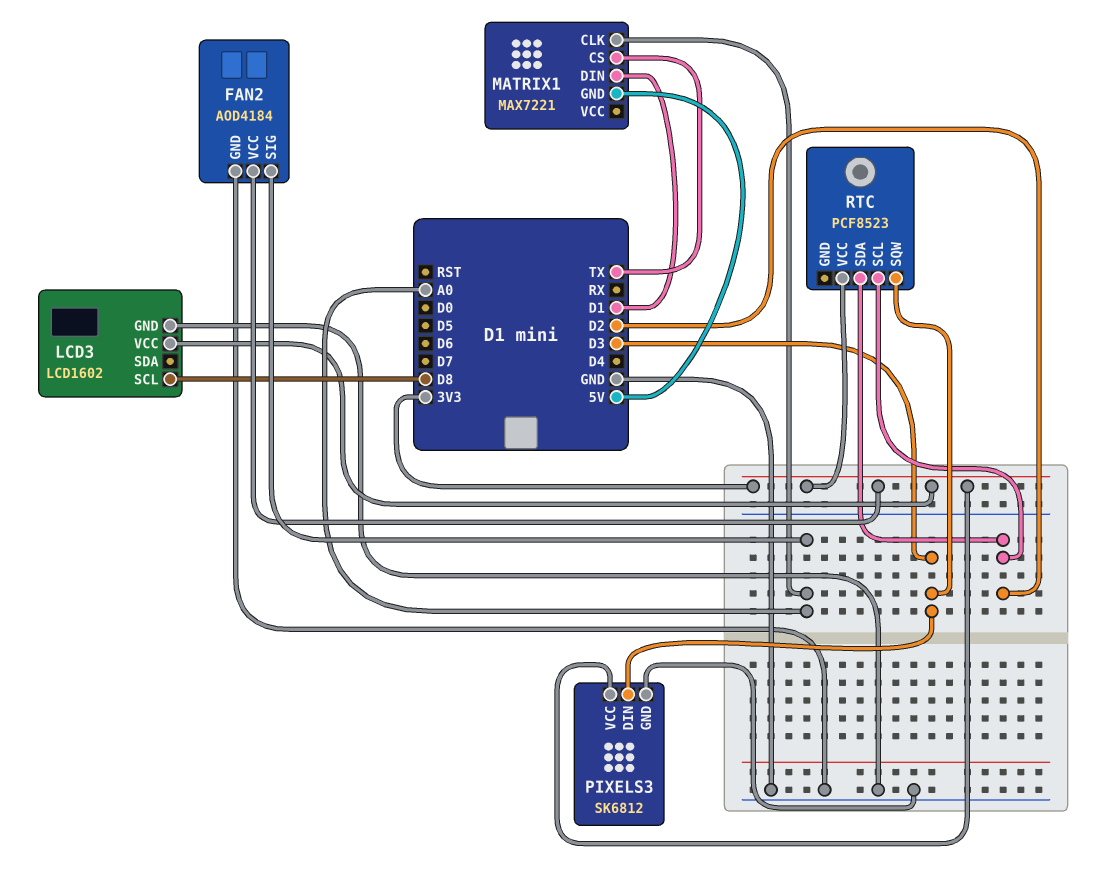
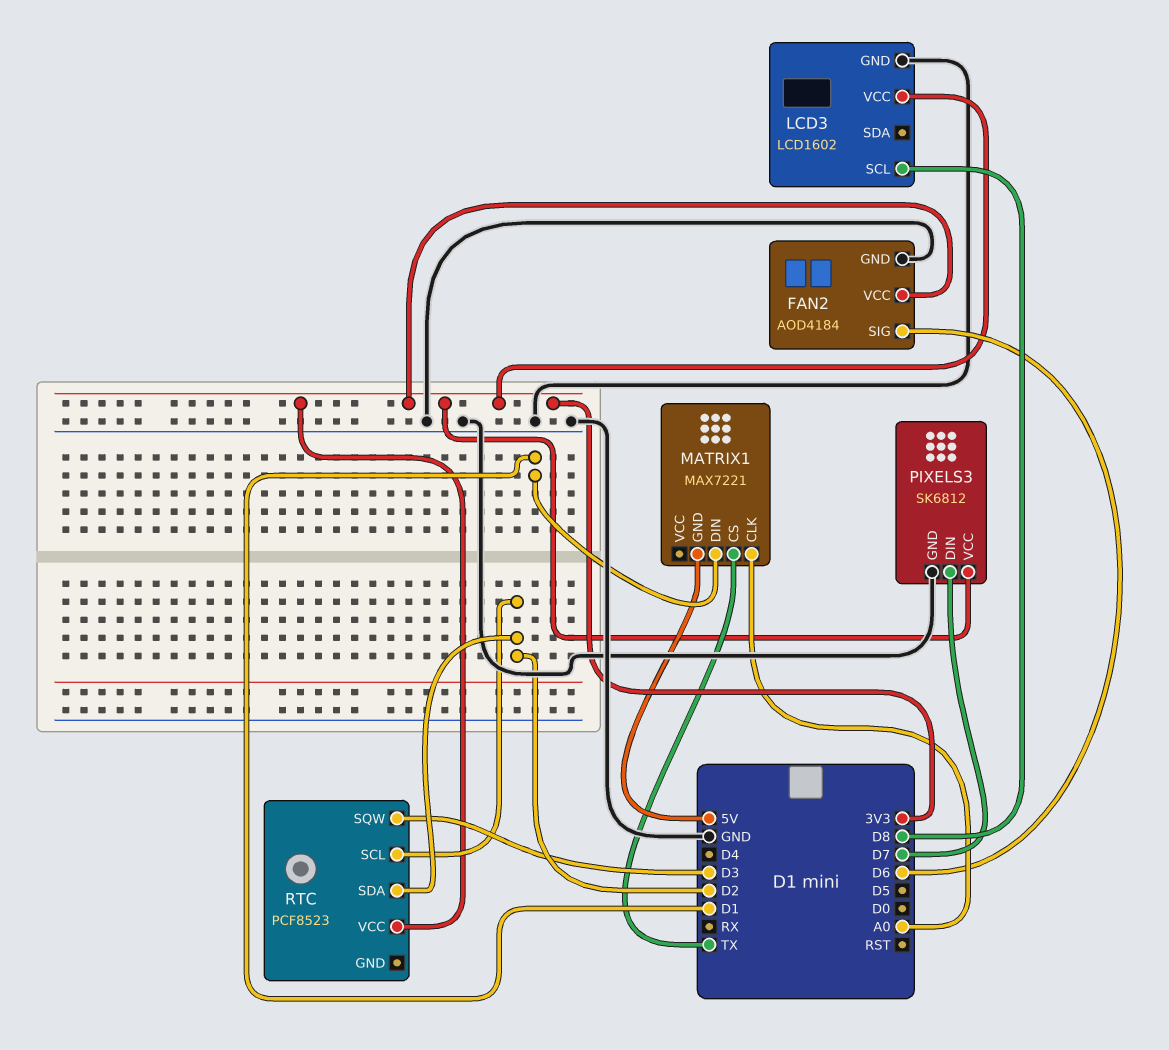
FAN2 pin SIG: A0 -> D6
PIXELS3 pin DIN: D3 -> D7

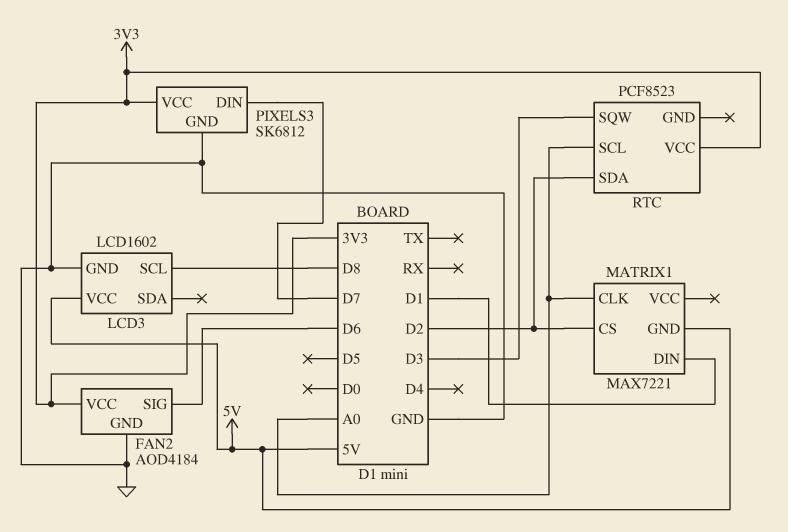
LCD3 pin VCC: 3V3 -> 5V
MATRIX1 pin CS: TX -> D2
RTC pin SCL: D2 -> A0

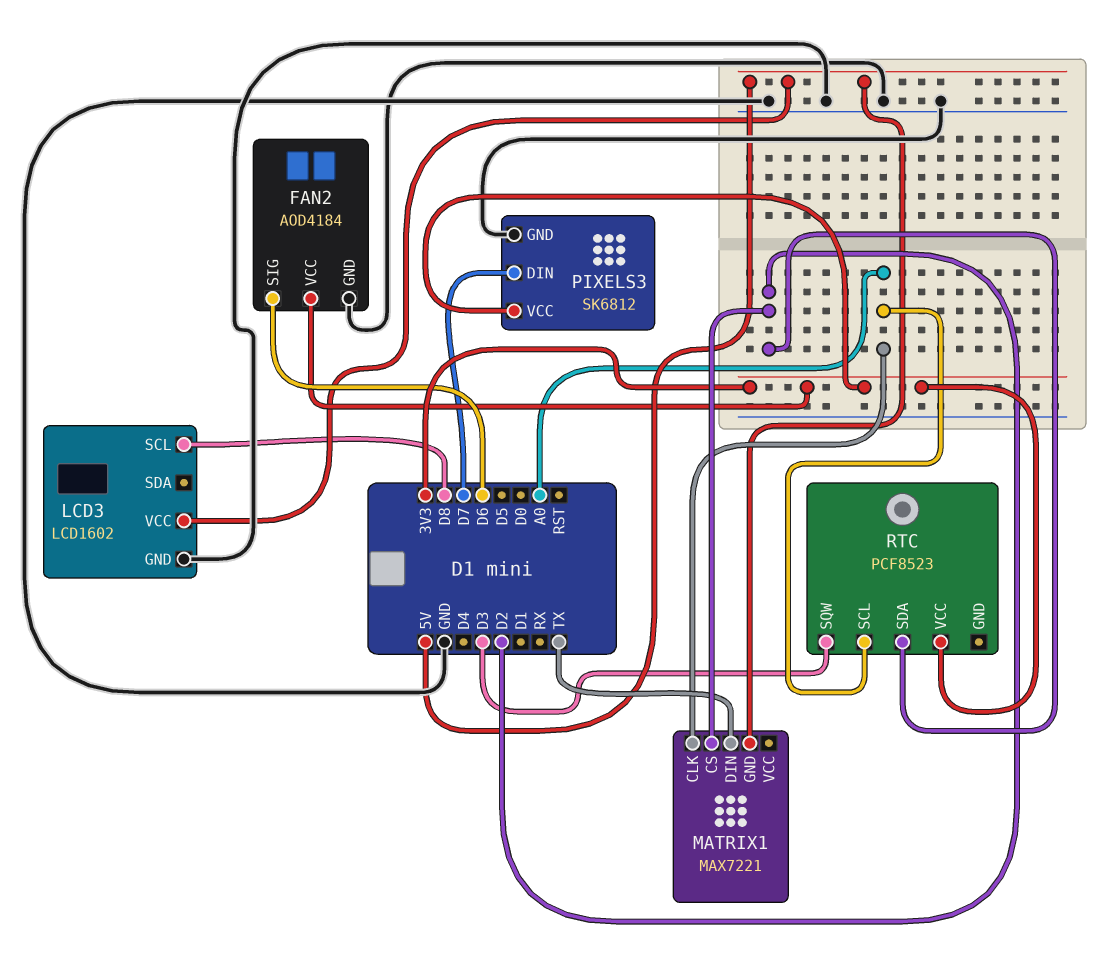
MATRIX1 pin DIN: D1 -> TX

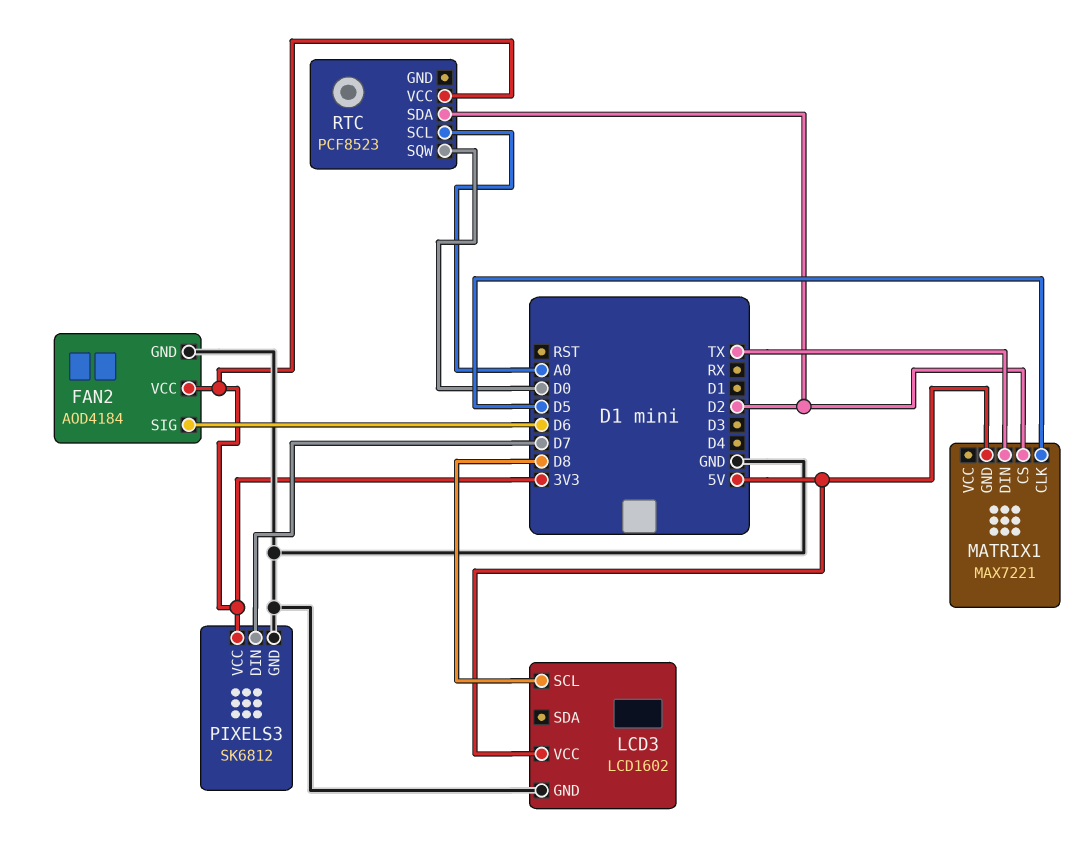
MATRIX1 pin CLK: A0 -> D5
RTC pin SQW: D3 -> D0

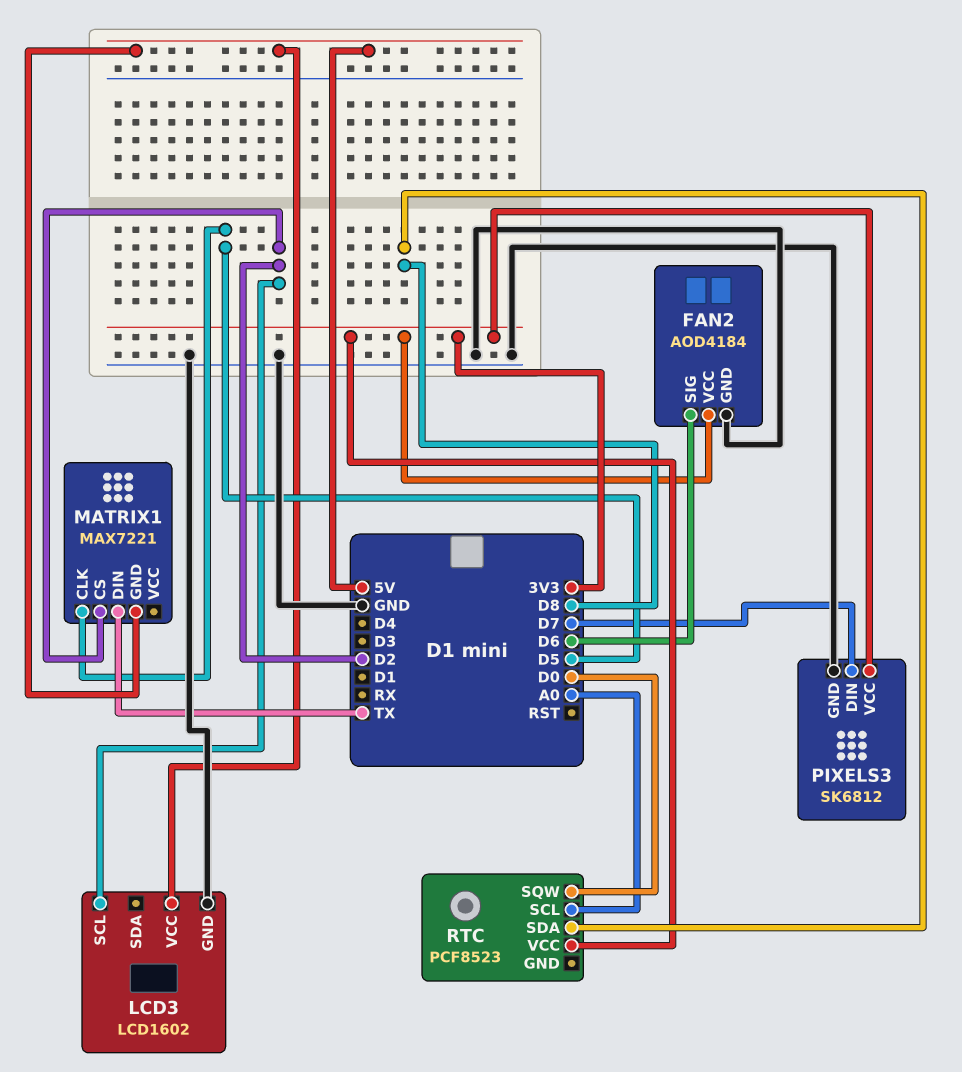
LCD3 pin SCL: D8 -> D2
RTC pin SDA: D2 -> D8

